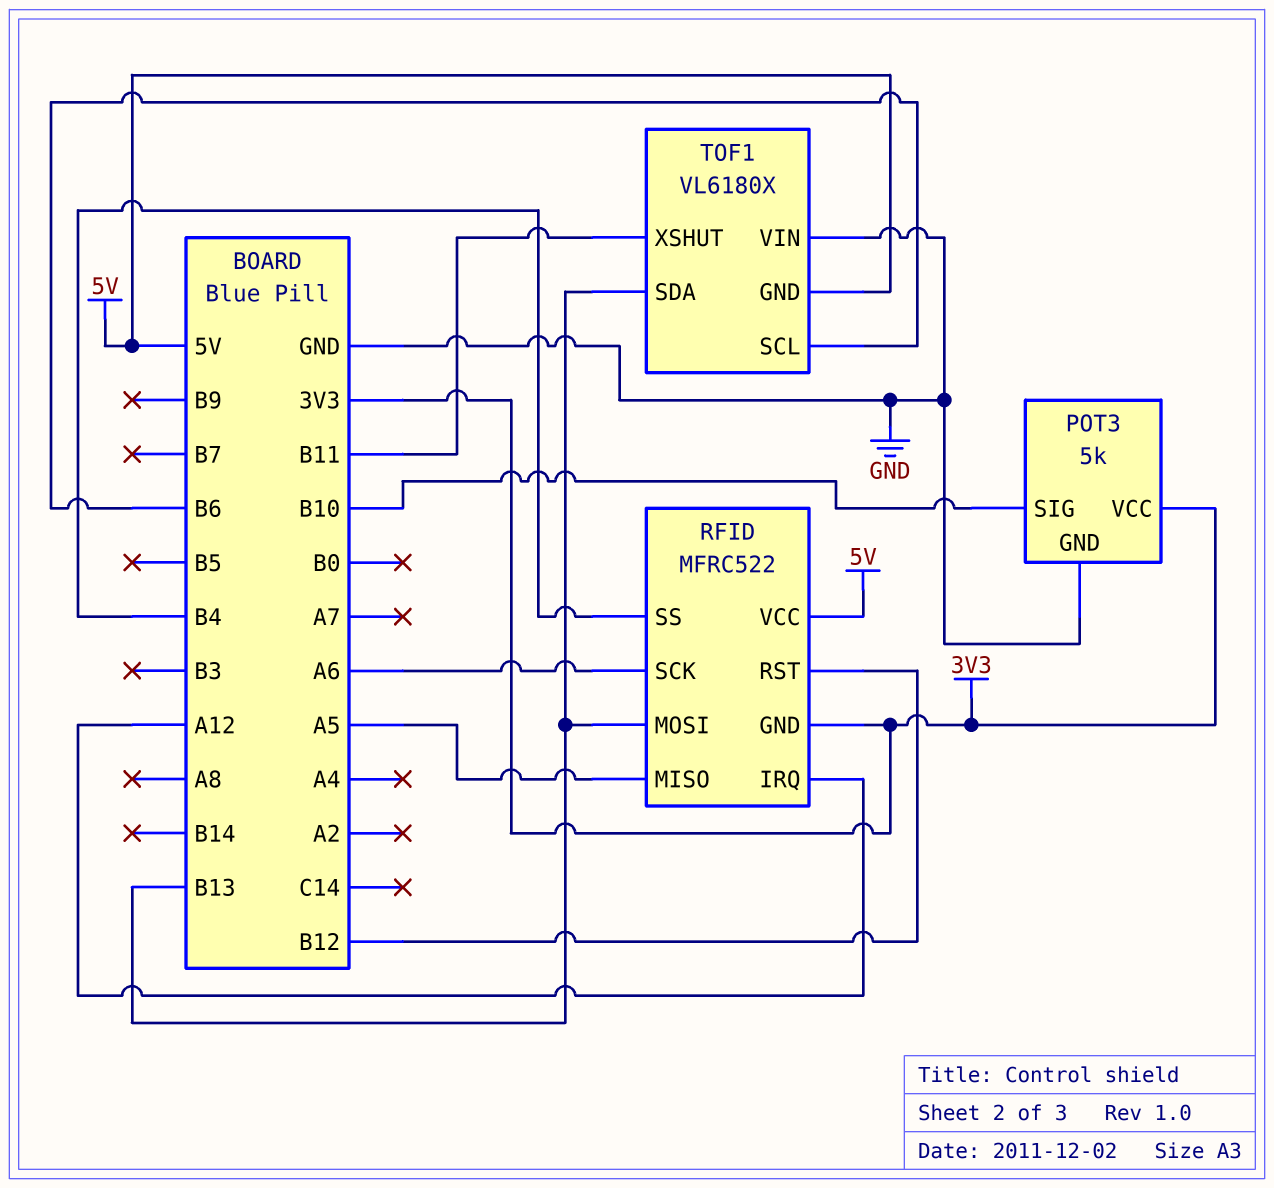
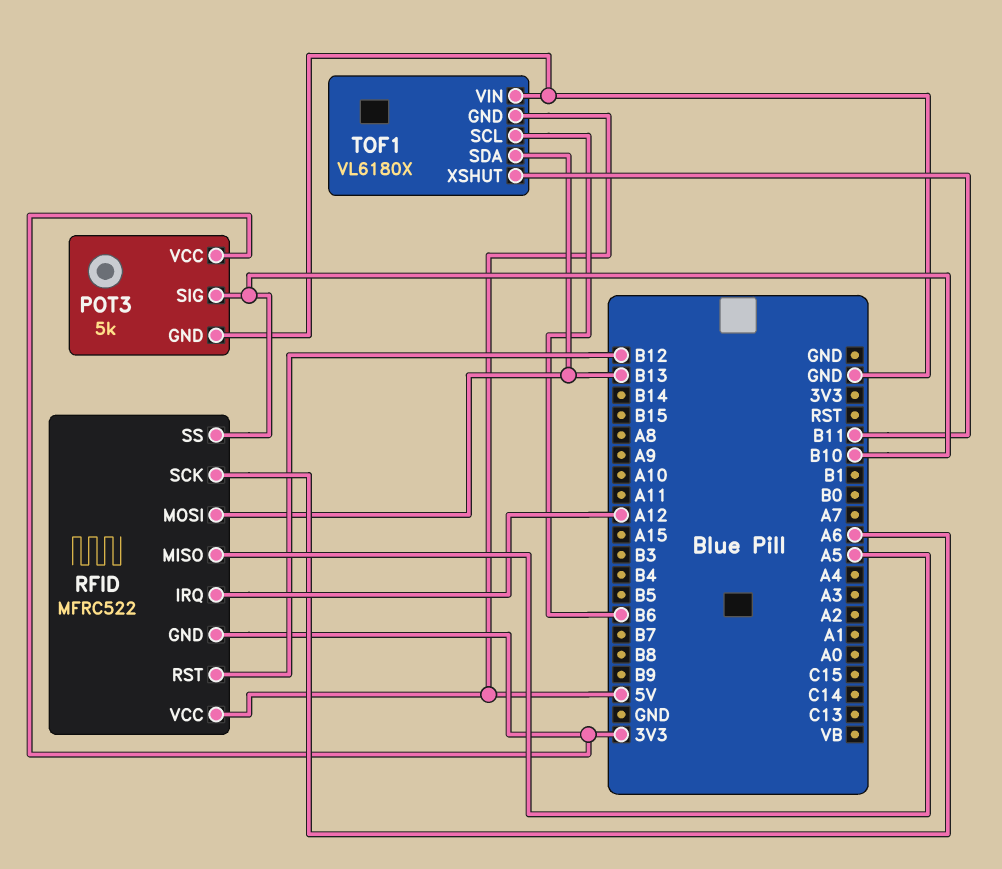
RFID pin SS: B4 -> B10

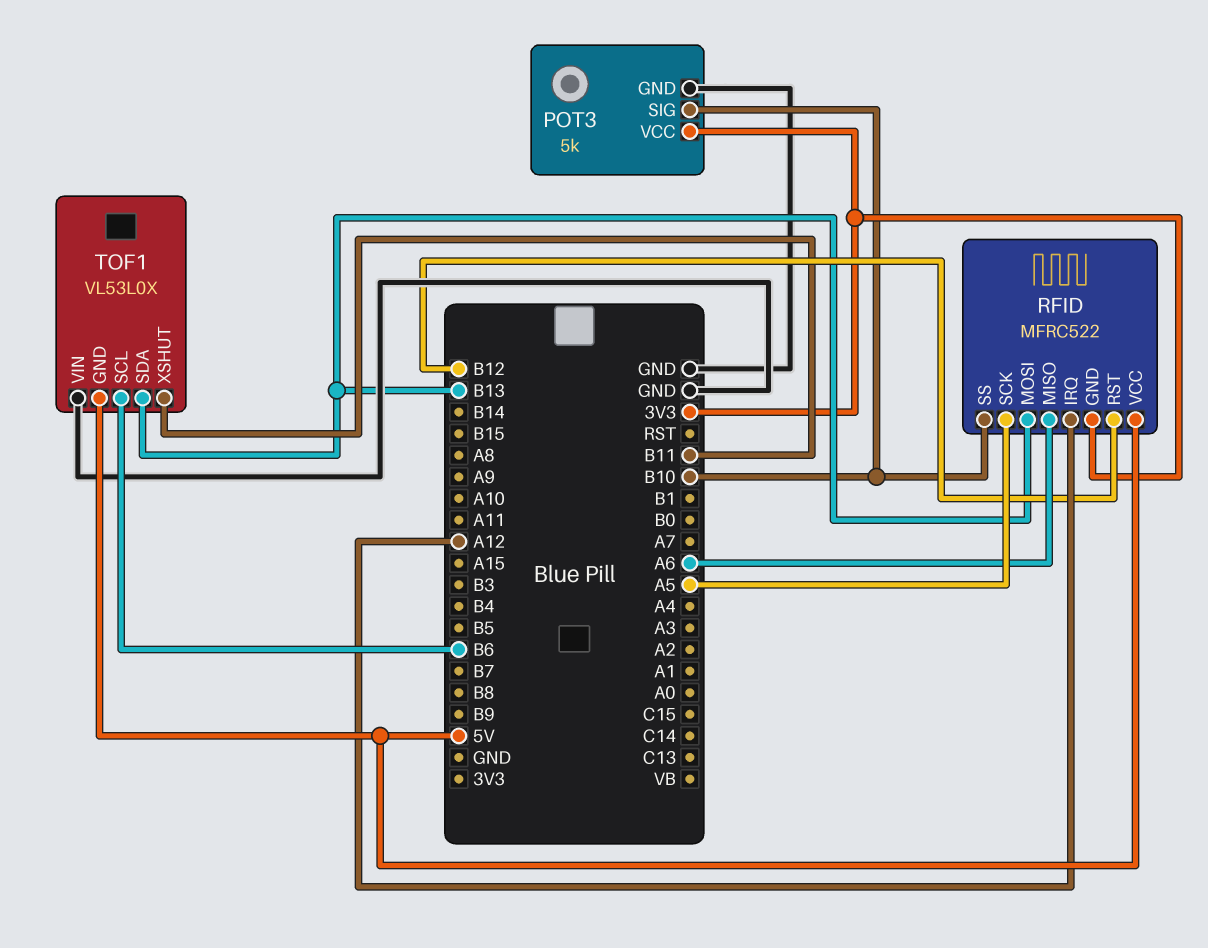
RFID pin MISO: A5 -> A6
RFID pin SCK: A6 -> A5
TOF1: VL6180X -> VL53L0X

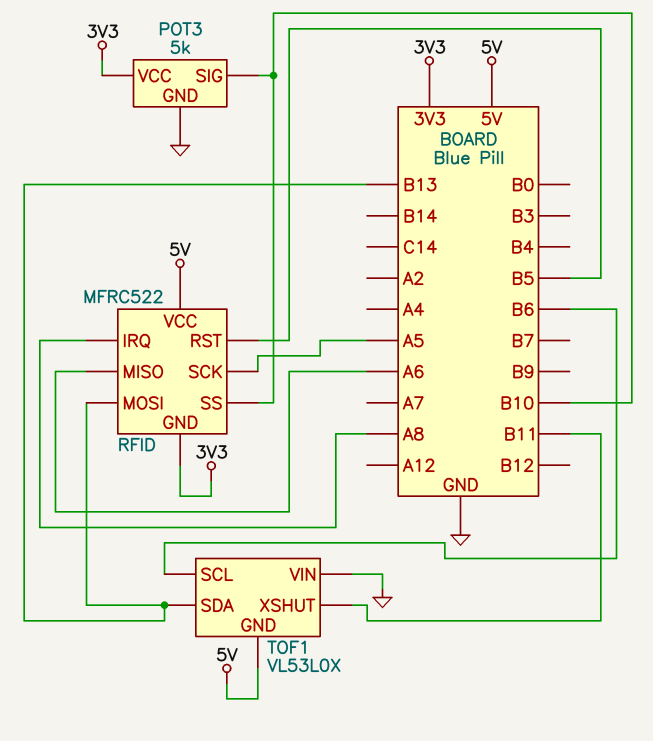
RFID pin IRQ: A12 -> A8
RFID pin RST: B12 -> B5

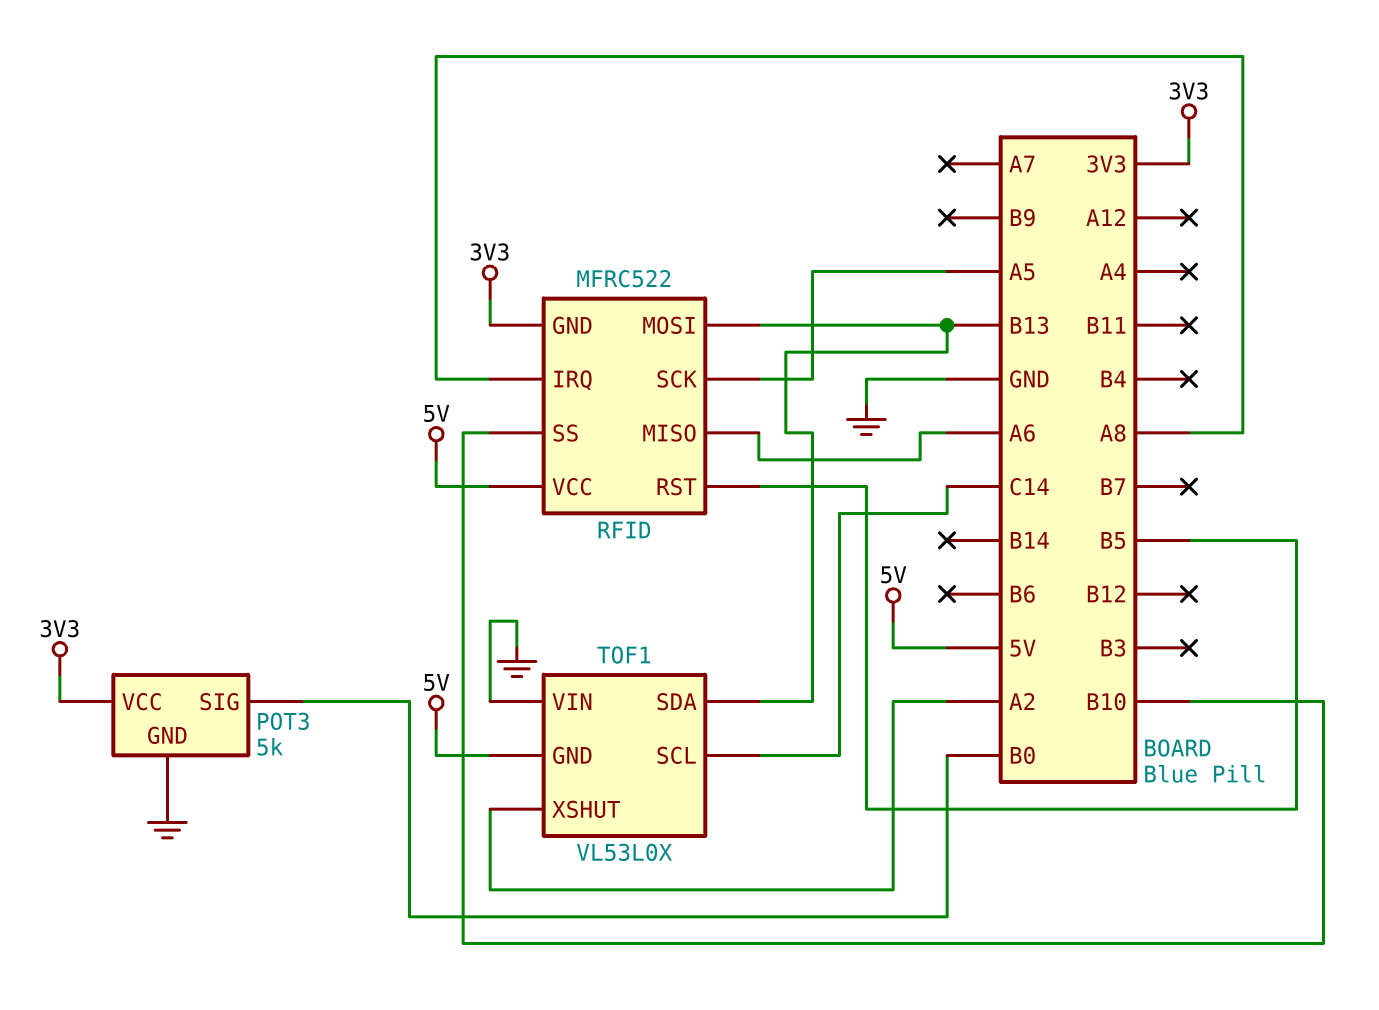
POT3 pin SIG: B10 -> B0
TOF1 pin SCL: B6 -> C14
TOF1 pin XSHUT: B11 -> A2

